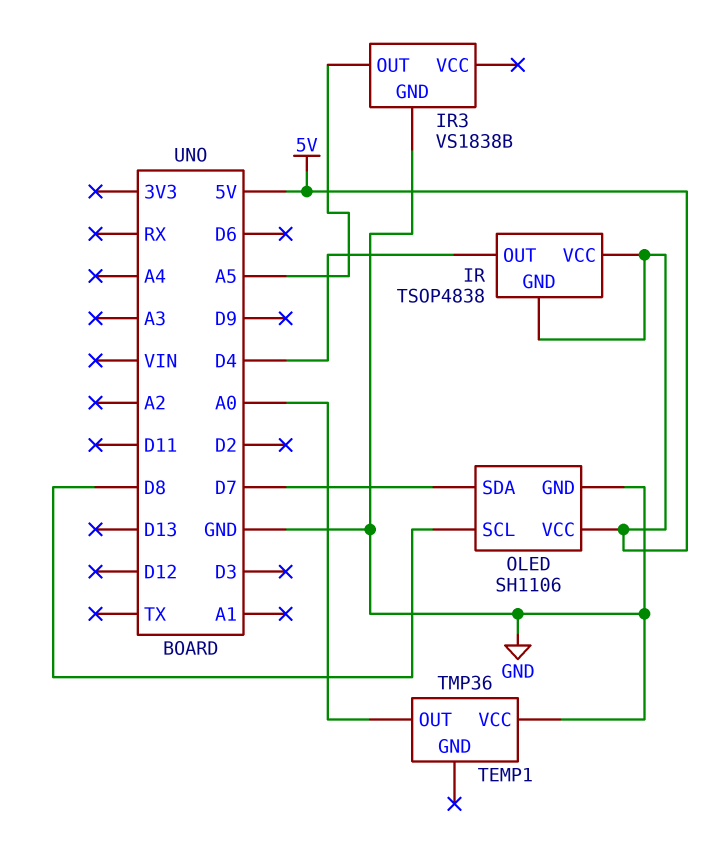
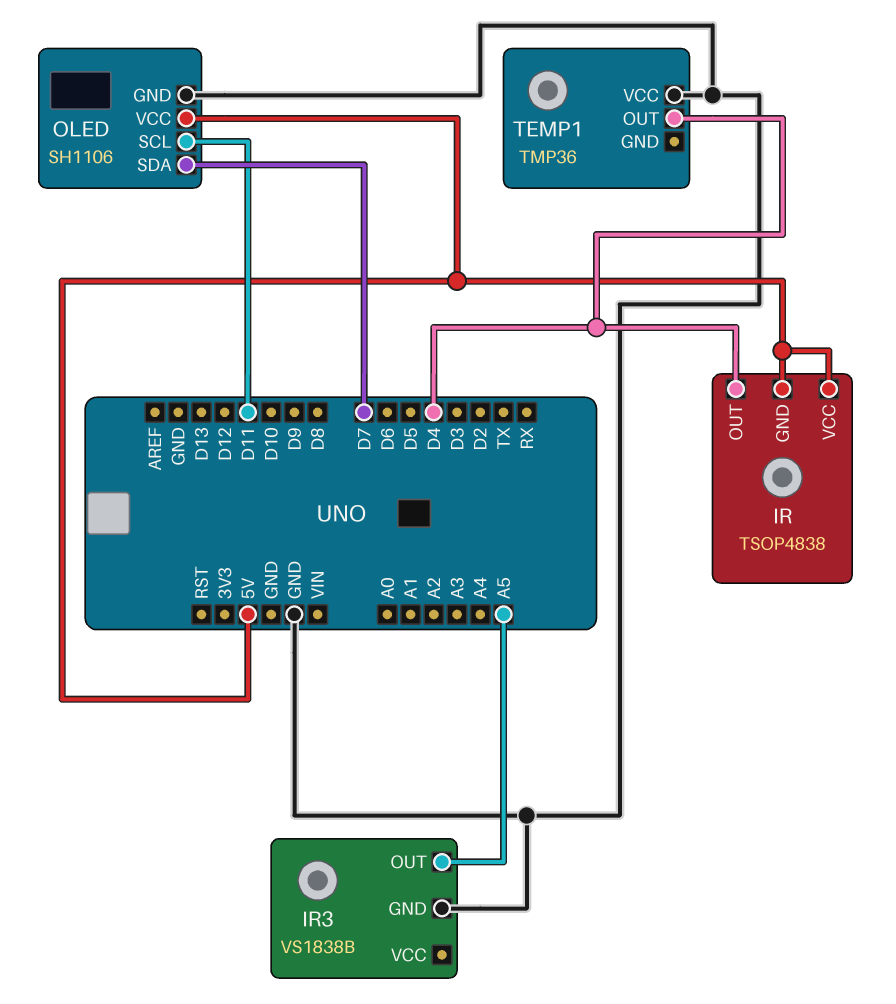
OLED pin SCL: D8 -> D11
TEMP1 pin OUT: A0 -> D4

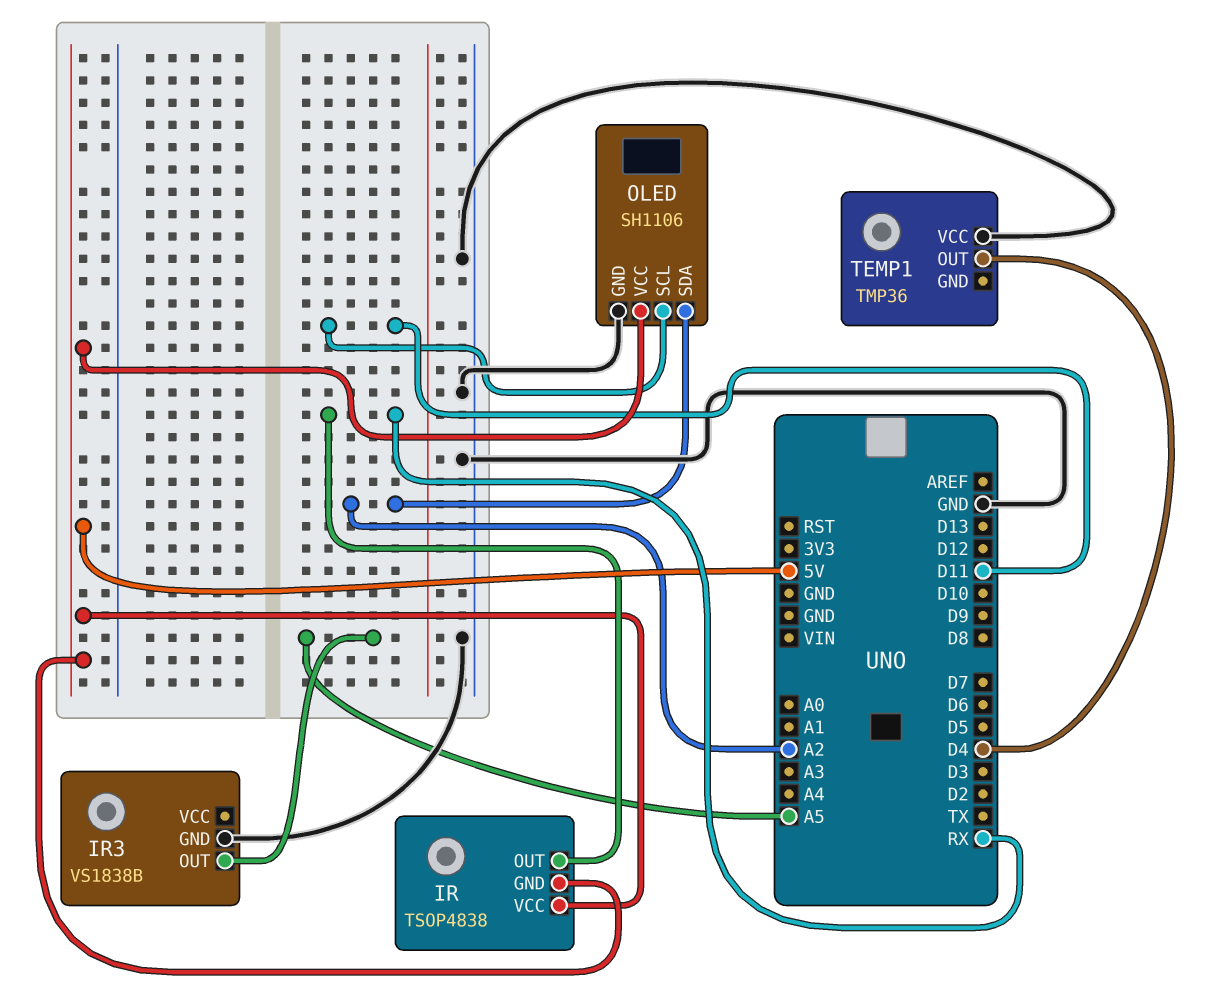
IR pin OUT: D4 -> RX
OLED pin SDA: D7 -> A2

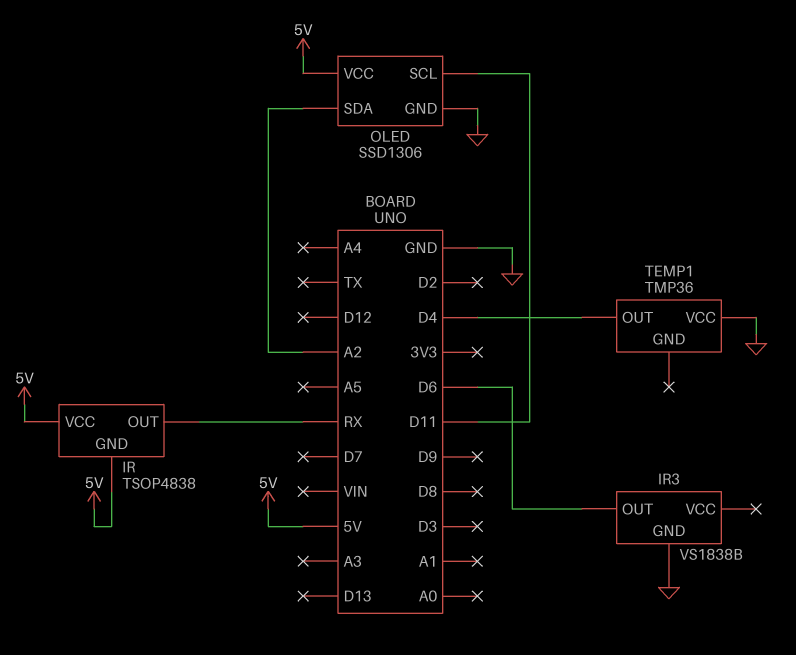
IR3 pin OUT: A5 -> D6
OLED: SH1106 -> SSD1306

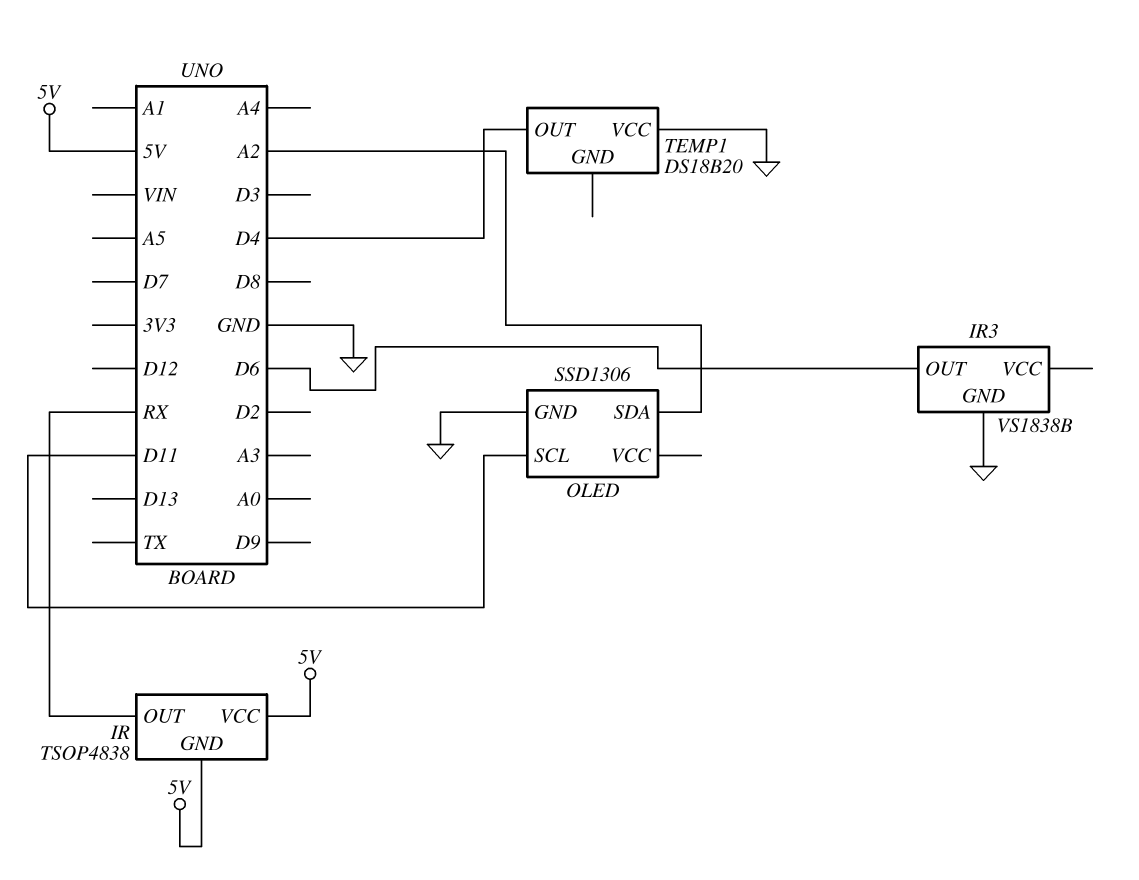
OLED pin VCC: 5V -> none
TEMP1: TMP36 -> DS18B20

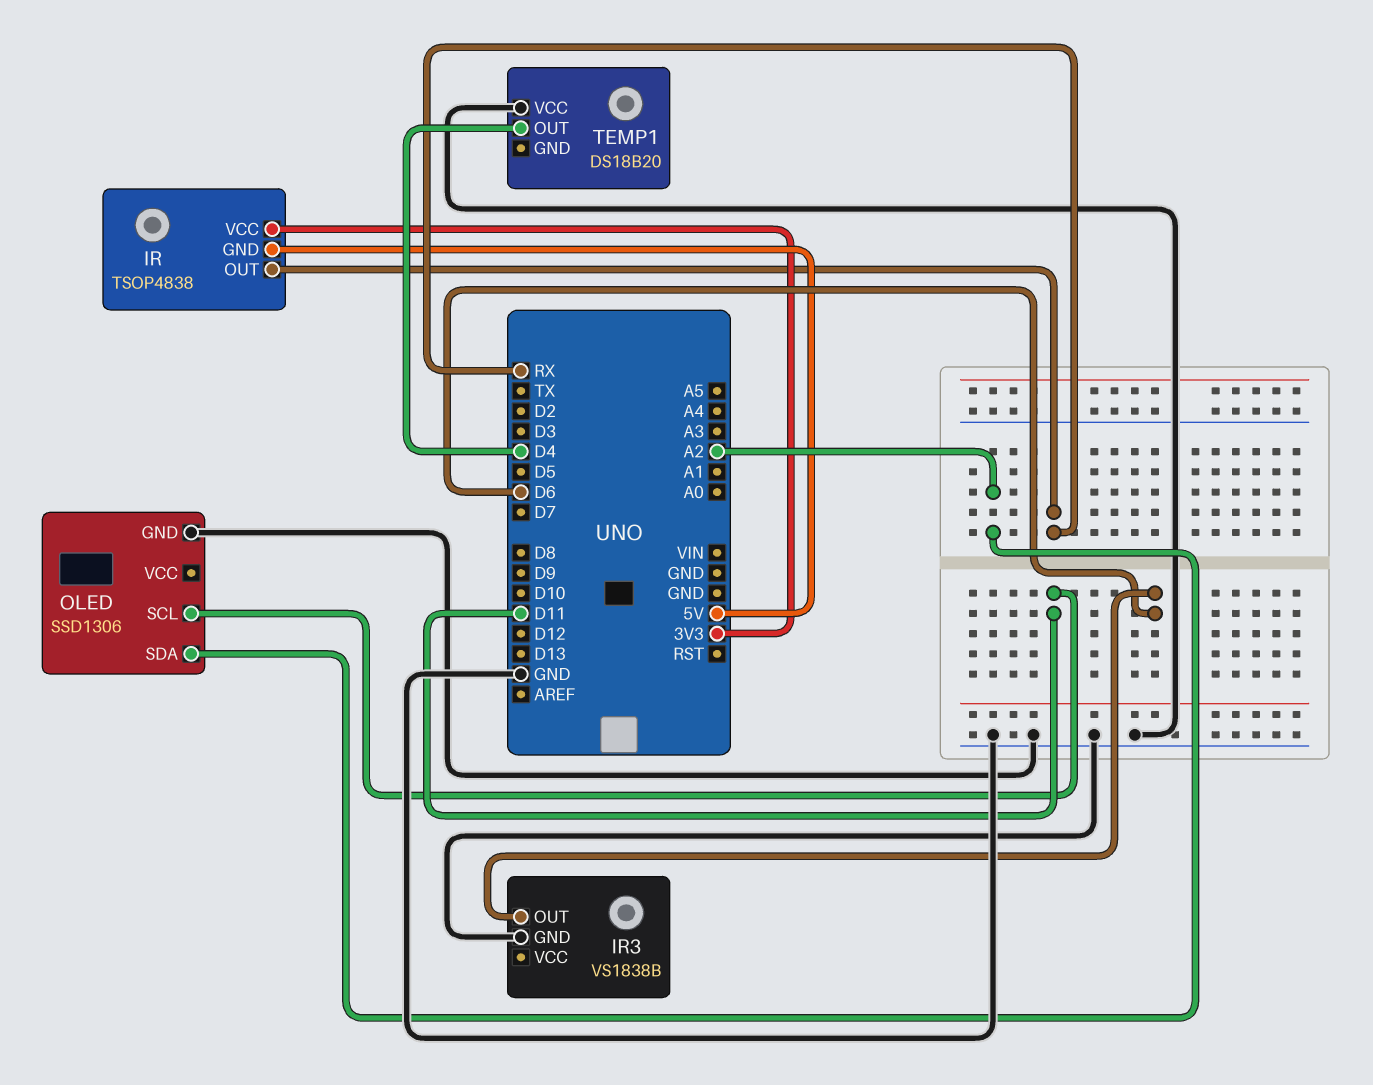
IR pin VCC: 5V -> 3V3

